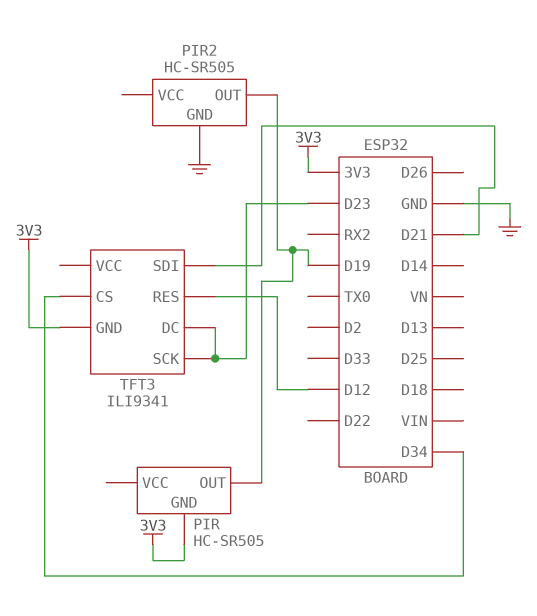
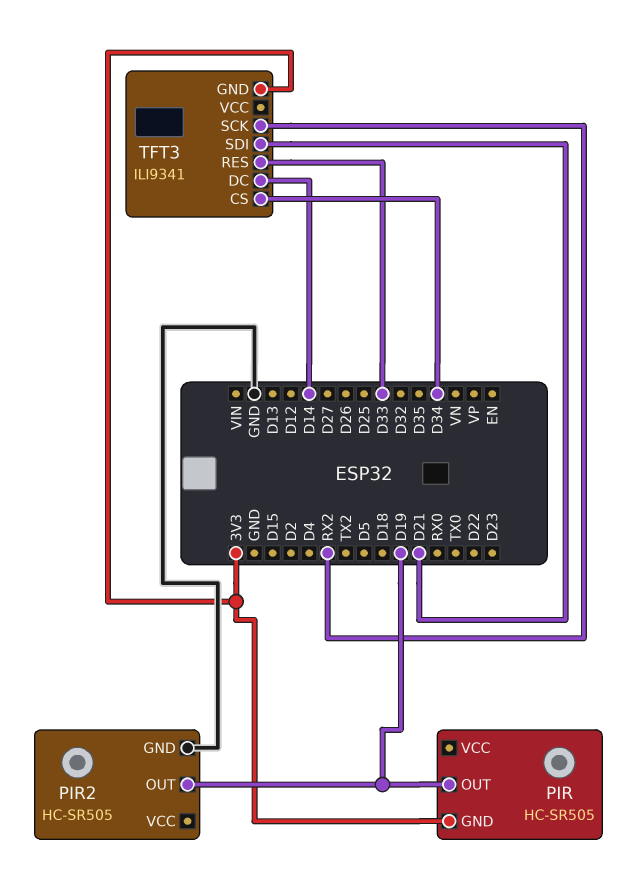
TFT3 pin DC: D23 -> D14
TFT3 pin RES: D12 -> D33
TFT3 pin SCK: D23 -> RX2

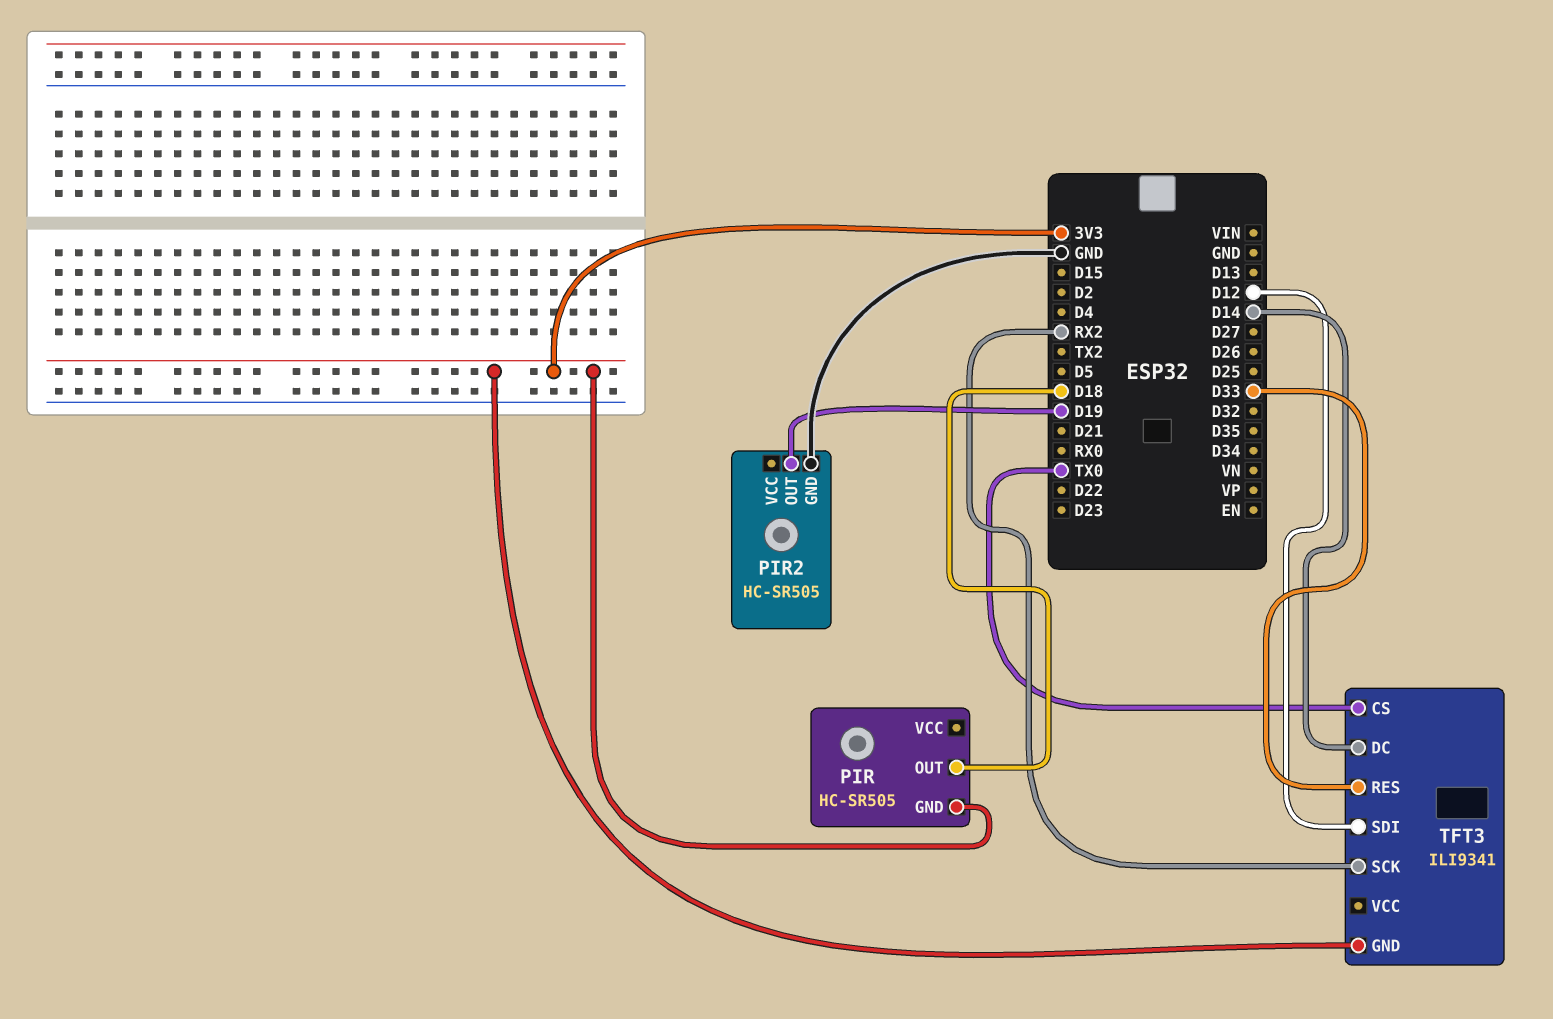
PIR pin OUT: D19 -> D18
TFT3 pin CS: D34 -> TX0
TFT3 pin SDI: D21 -> D12

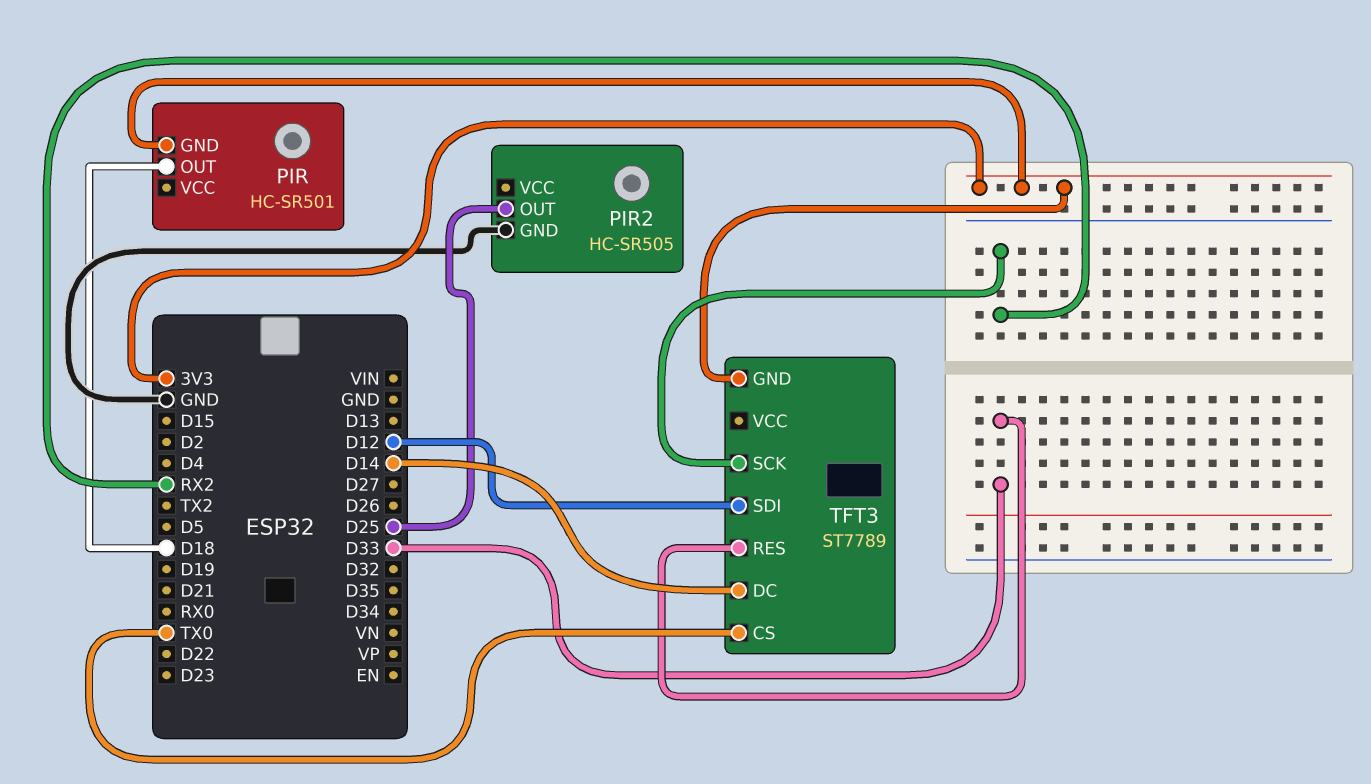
PIR: HC-SR505 -> HC-SR501
PIR2 pin OUT: D19 -> D25
TFT3: ILI9341 -> ST7789

